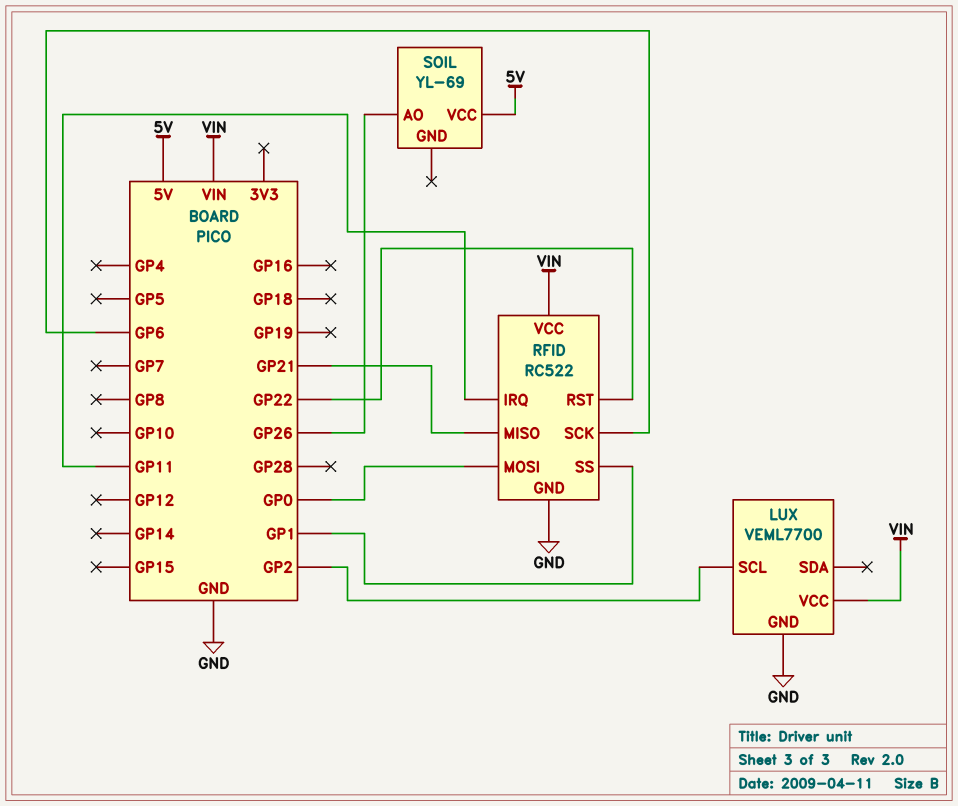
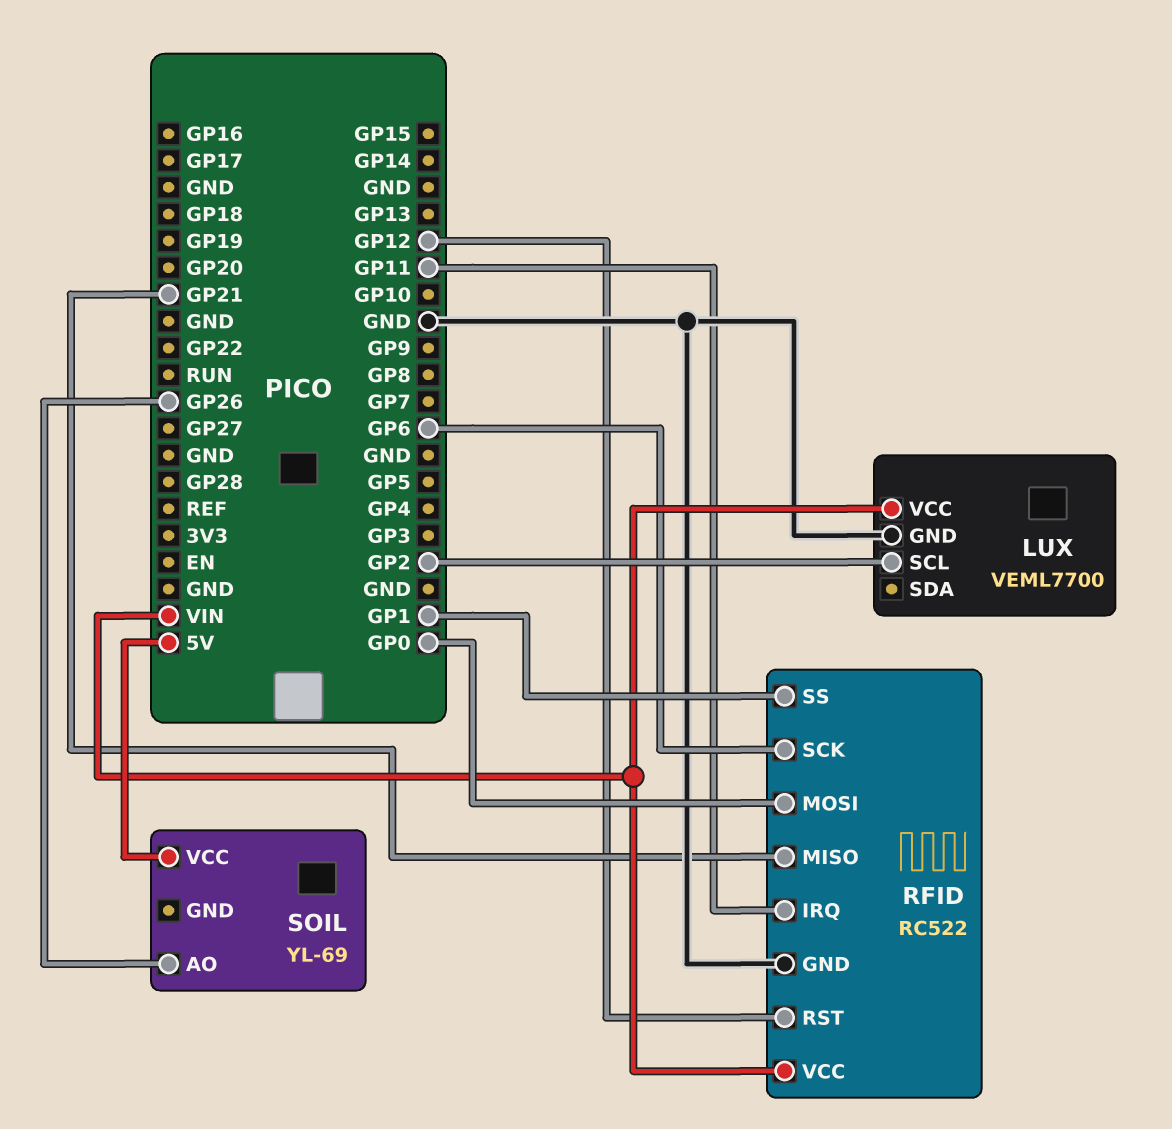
RFID pin RST: GP22 -> GP12

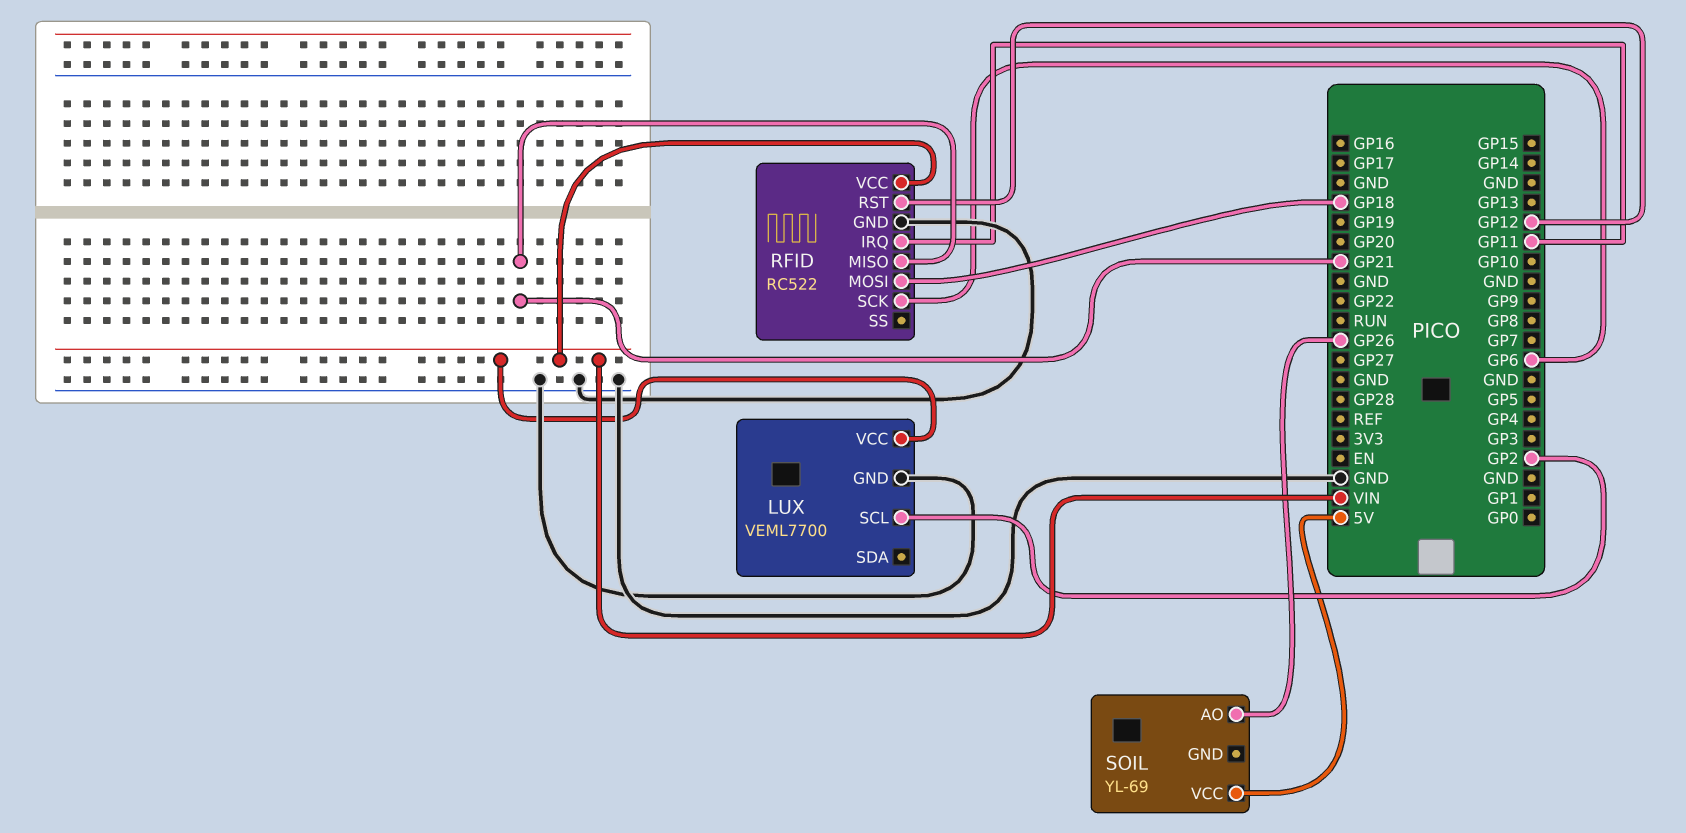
RFID pin MOSI: GP0 -> GP18
RFID pin SS: GP1 -> none

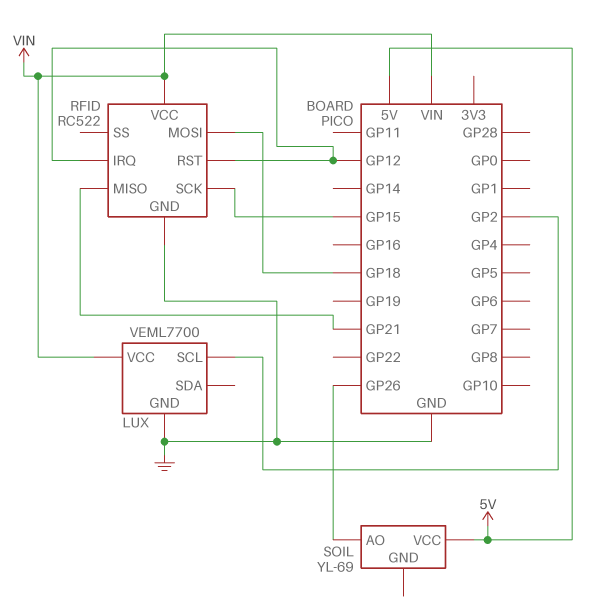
RFID pin IRQ: GP11 -> GP12
RFID pin SCK: GP6 -> GP15

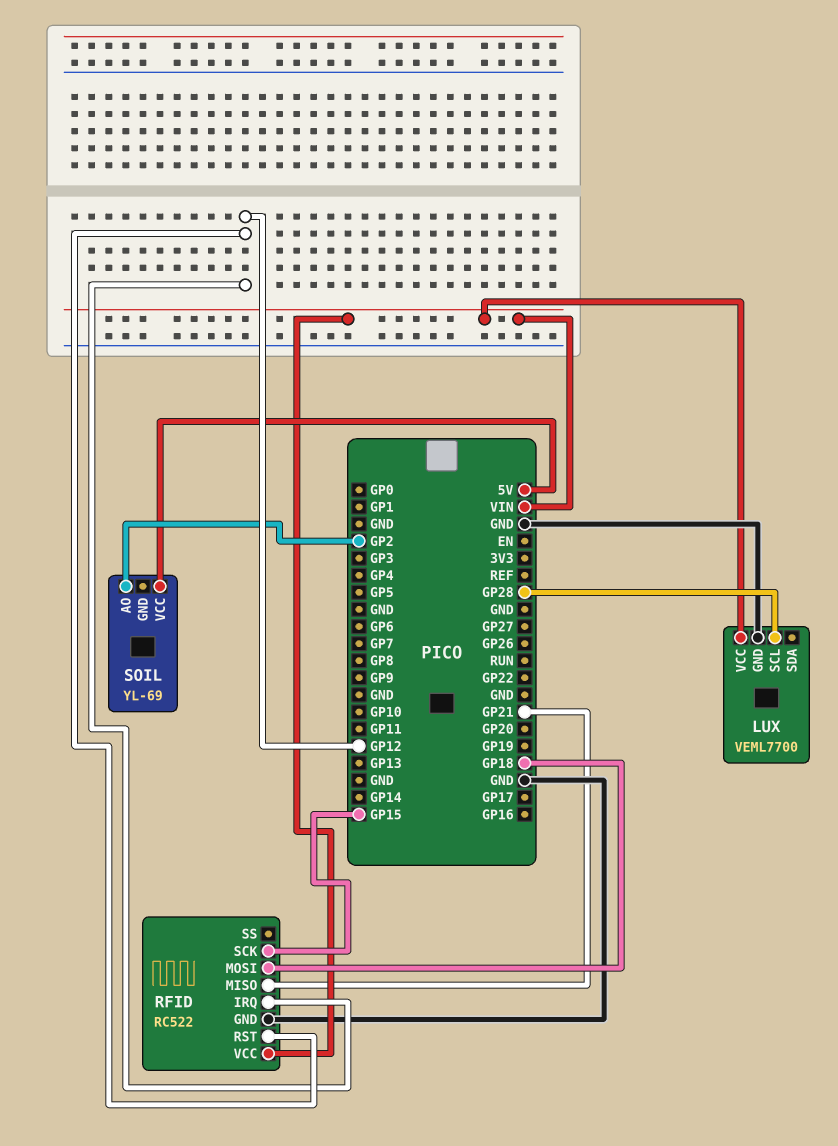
LUX pin SCL: GP2 -> GP28
SOIL pin AO: GP26 -> GP2

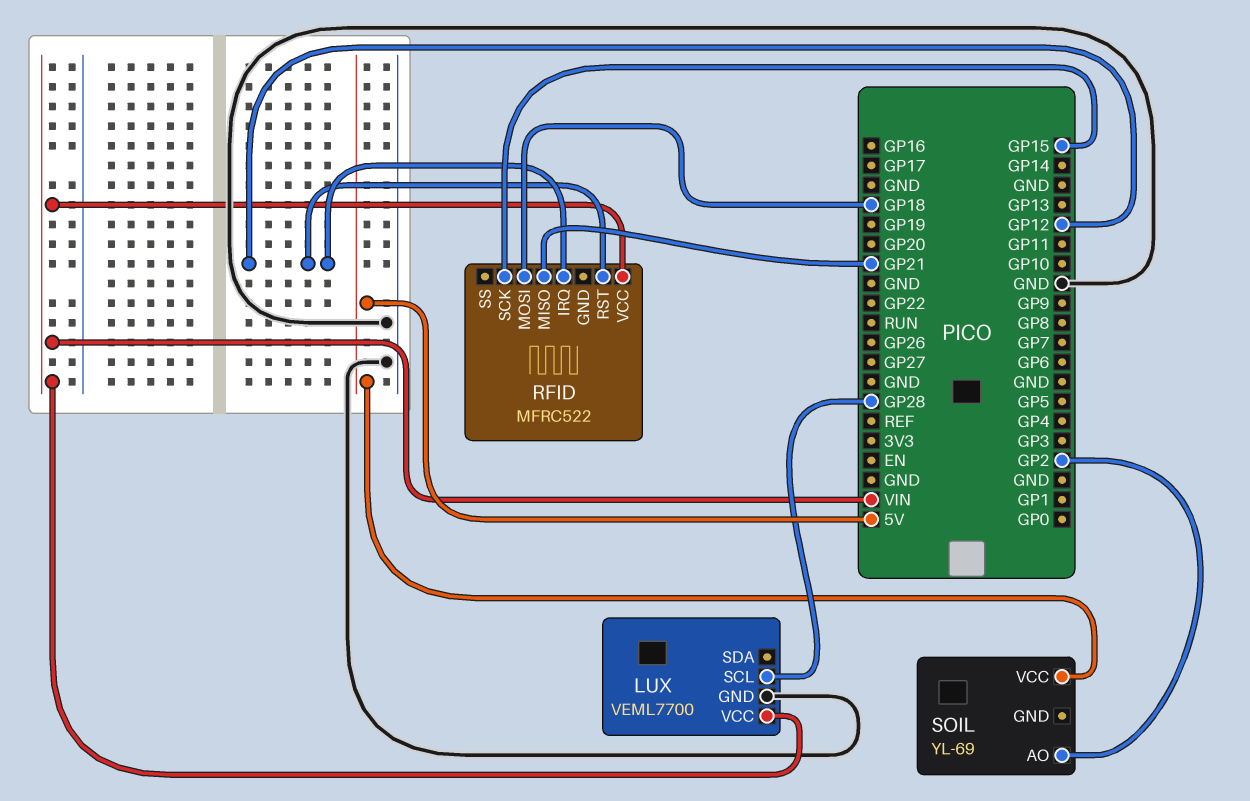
RFID: RC522 -> MFRC522
RFID pin GND: GND -> none

